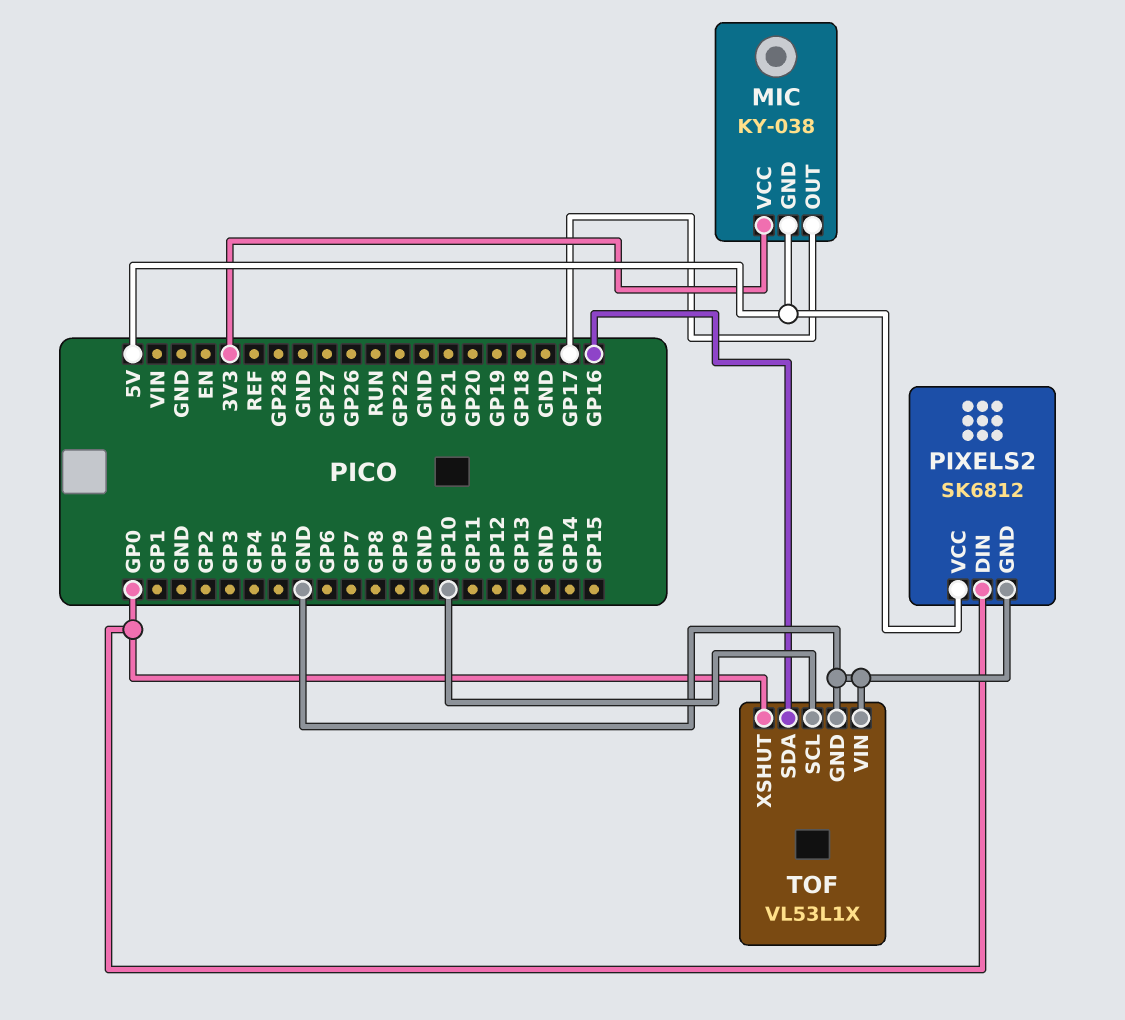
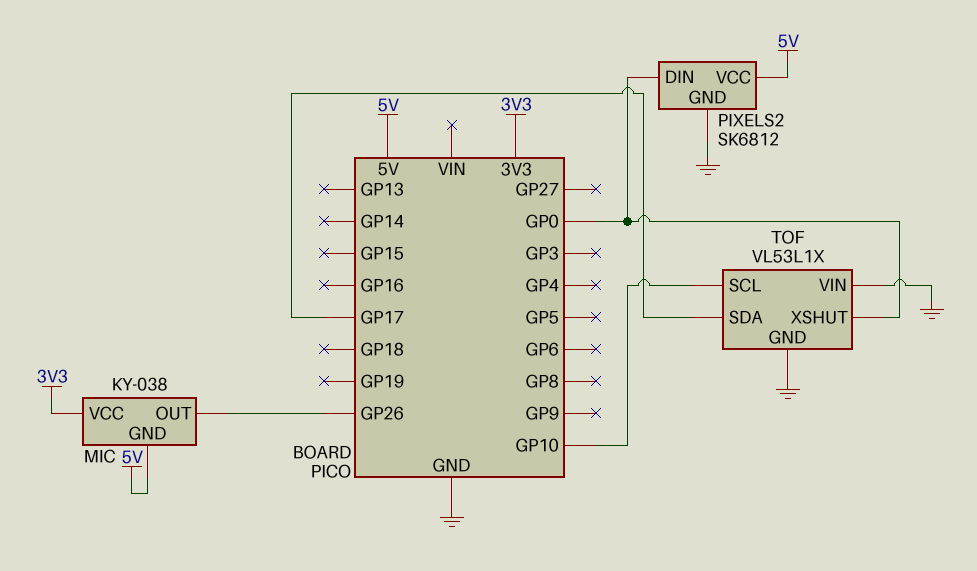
MIC pin OUT: GP17 -> GP26
TOF pin SDA: GP16 -> GP17

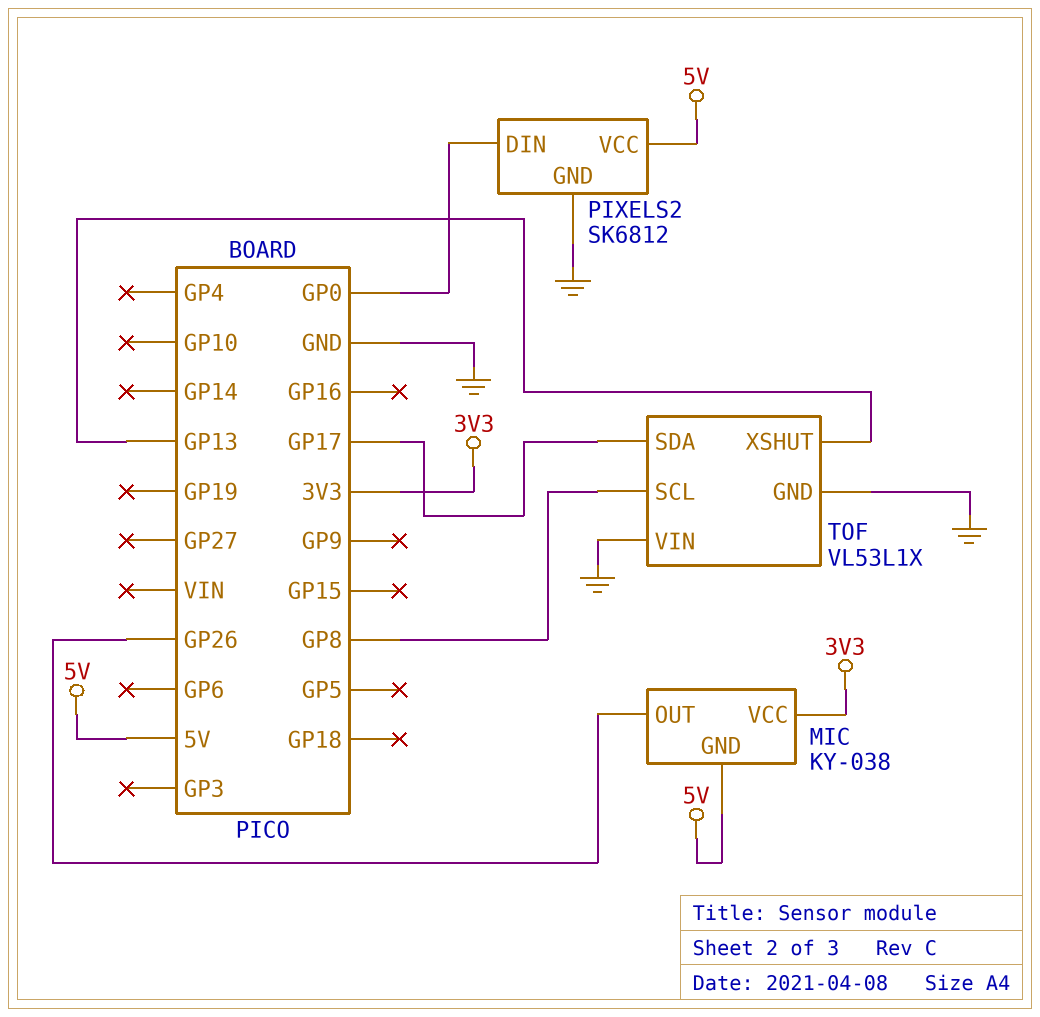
TOF pin SCL: GP10 -> GP8
TOF pin XSHUT: GP0 -> GP13

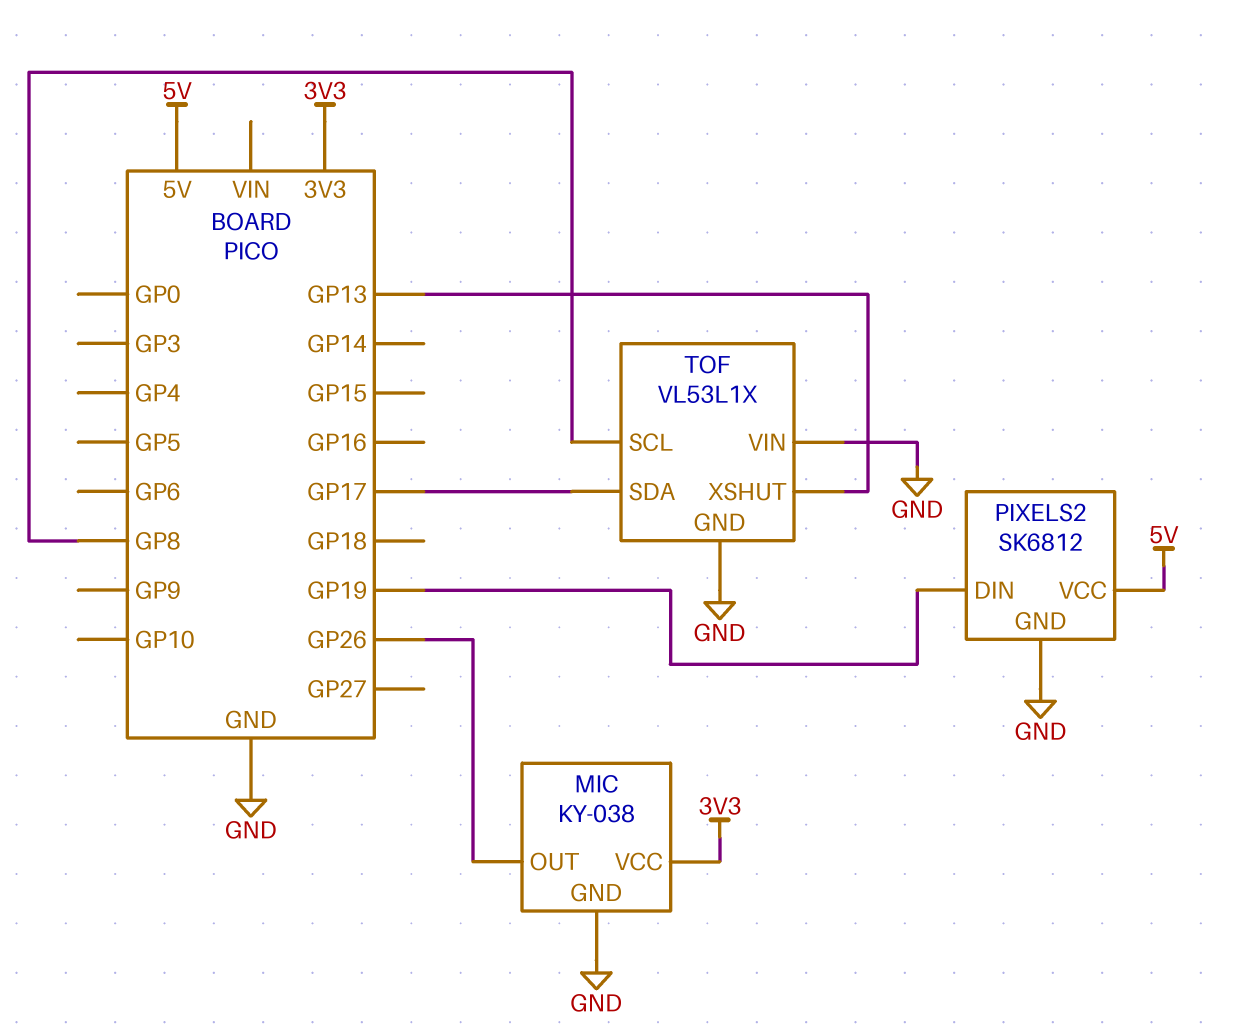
MIC pin GND: 5V -> GND
PIXELS2 pin DIN: GP0 -> GP19

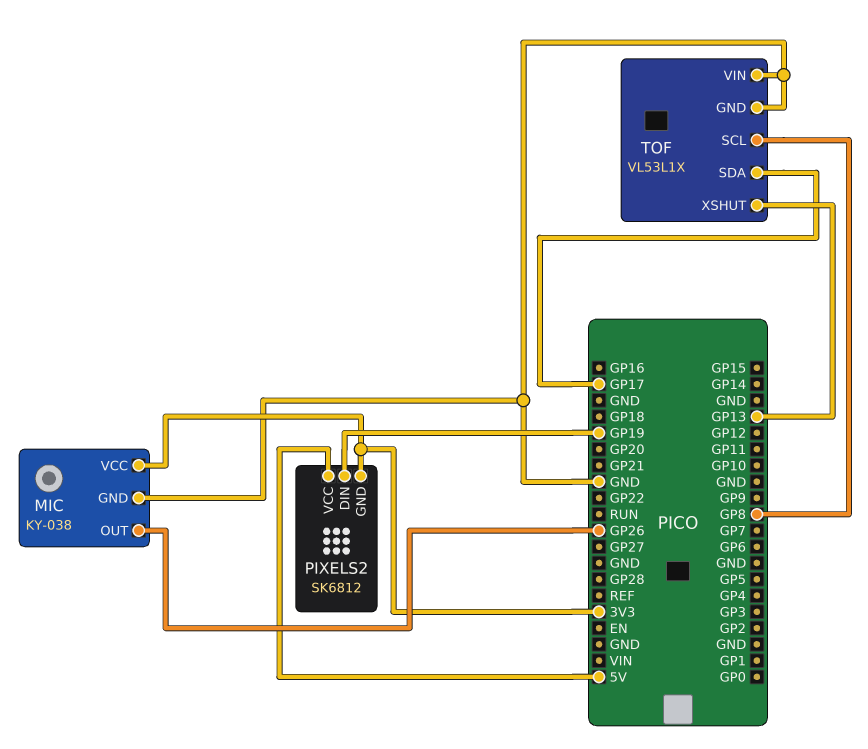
PIXELS2 pin GND: GND -> 3V3

